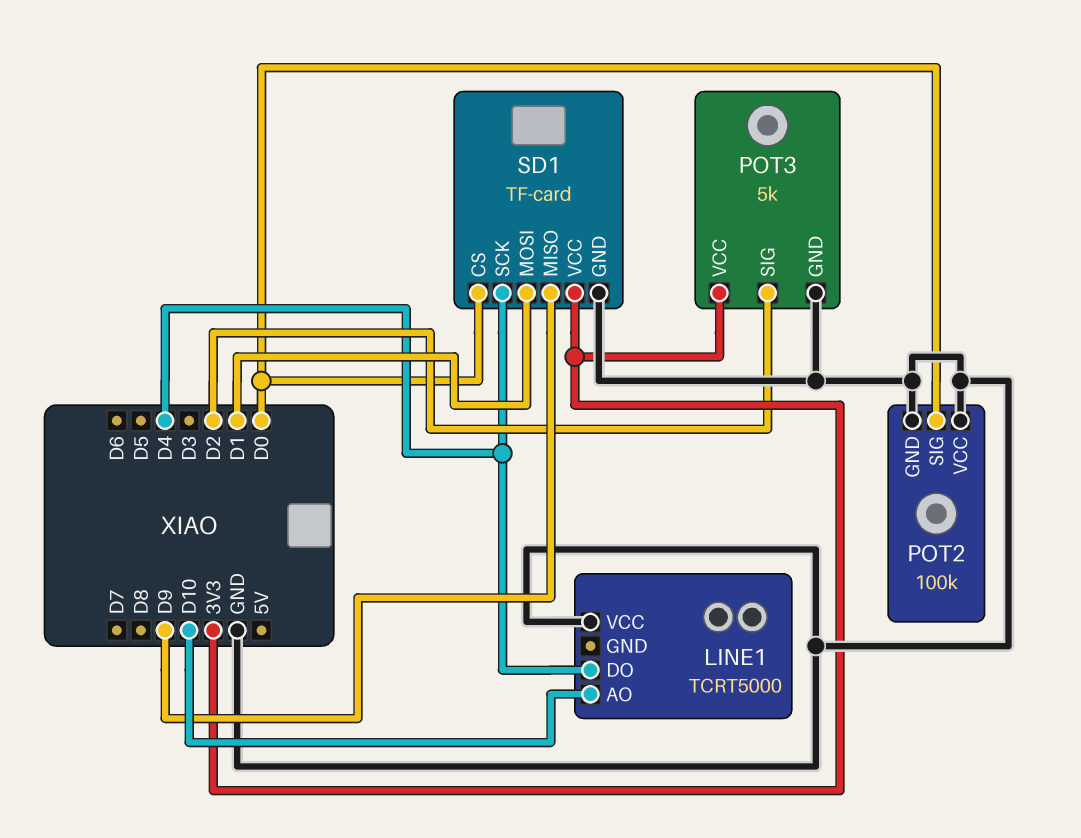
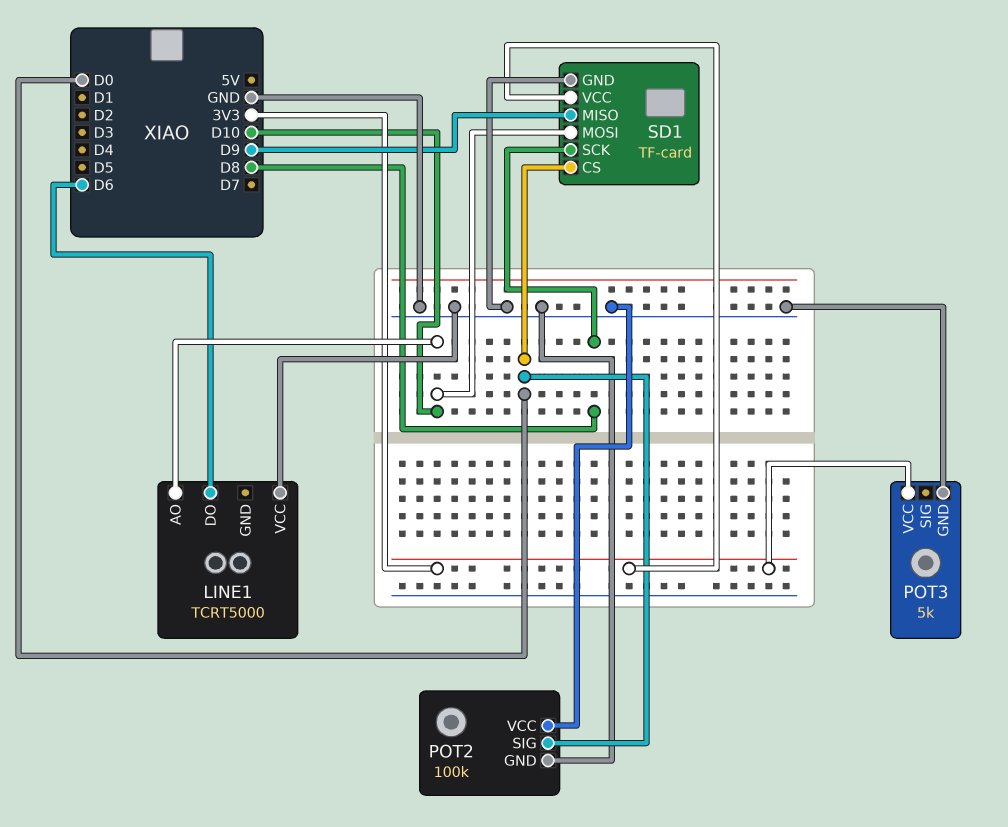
LINE1 pin DO: D4 -> D6
POT3 pin SIG: D2 -> none
SD1 pin MOSI: D1 -> D10
SD1 pin SCK: D4 -> D8

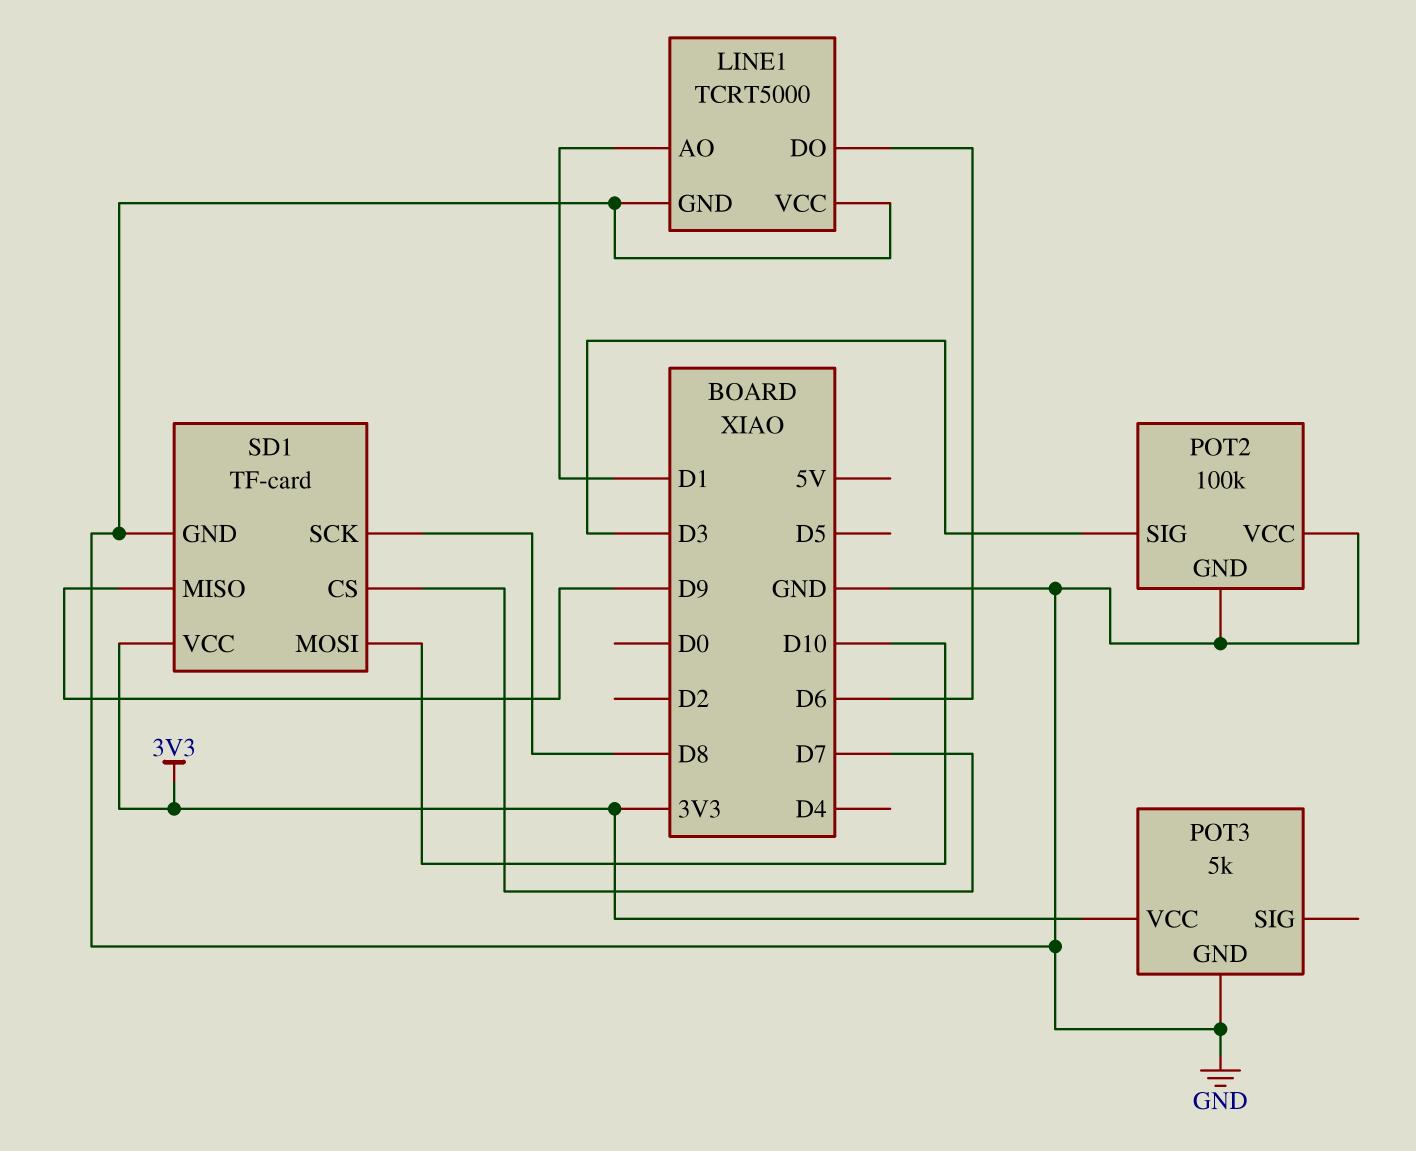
LINE1 pin AO: D10 -> D1
LINE1 pin GND: none -> GND
POT2 pin SIG: D0 -> D3
SD1 pin CS: D0 -> D7

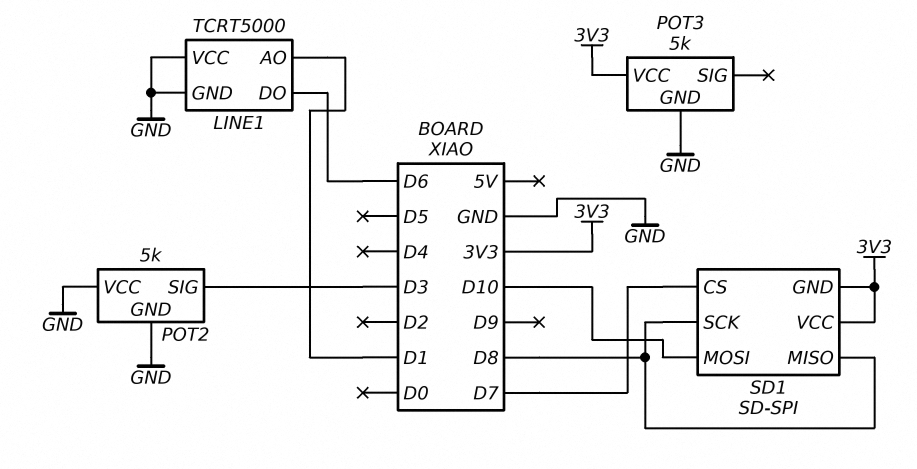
POT2: 100k -> 5k
SD1: TF-card -> SD-SPI
SD1 pin GND: GND -> 3V3
SD1 pin MISO: D9 -> D8

